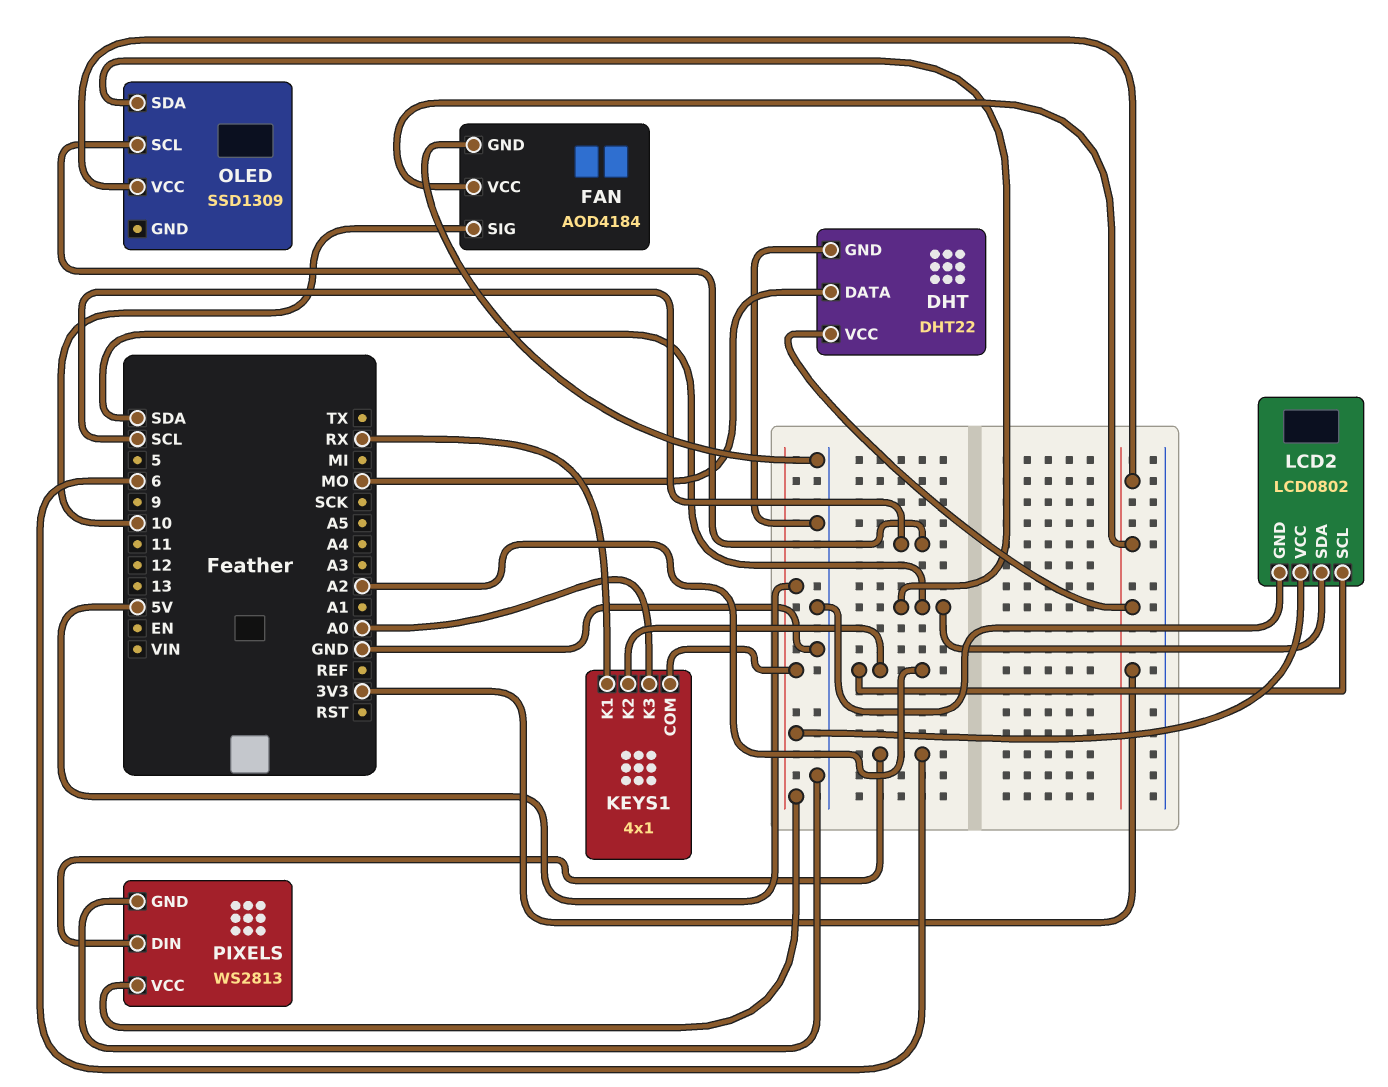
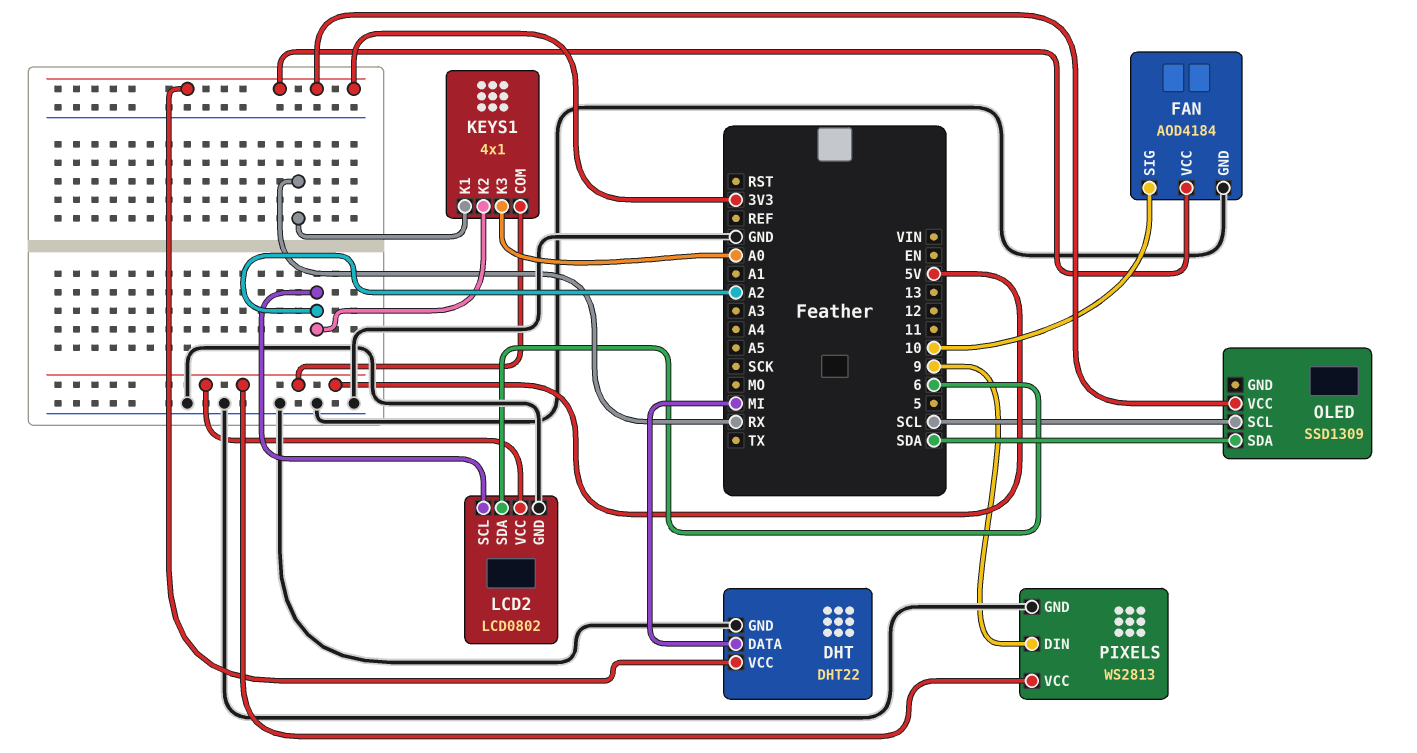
DHT pin DATA: MO -> MI
LCD2 pin SDA: SDA -> 6
PIXELS pin DIN: 6 -> 9

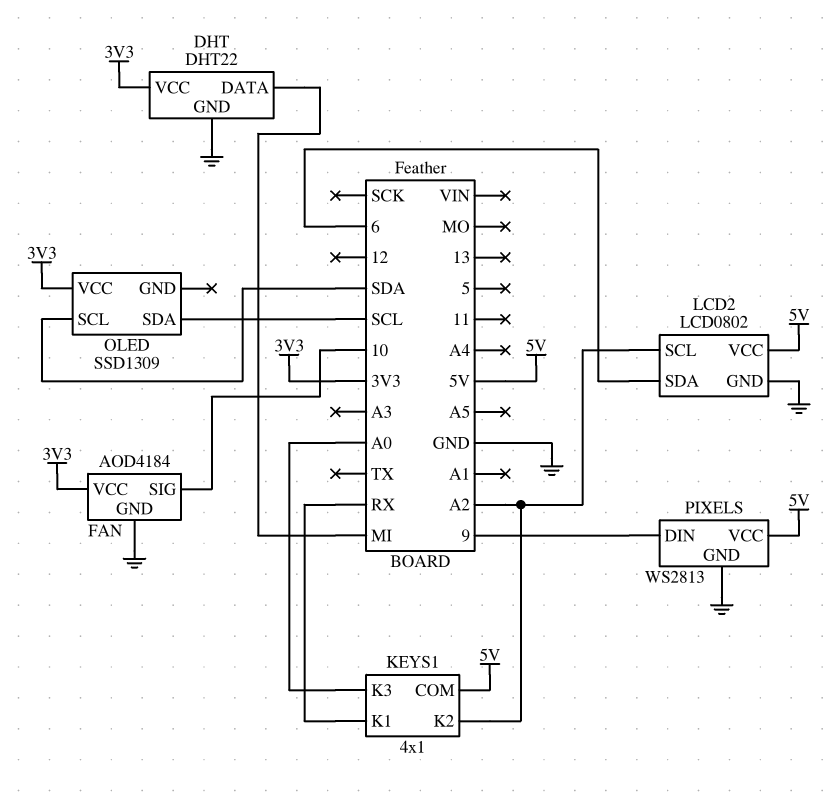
OLED pin SCL: SCL -> SDA
OLED pin SDA: SDA -> SCL

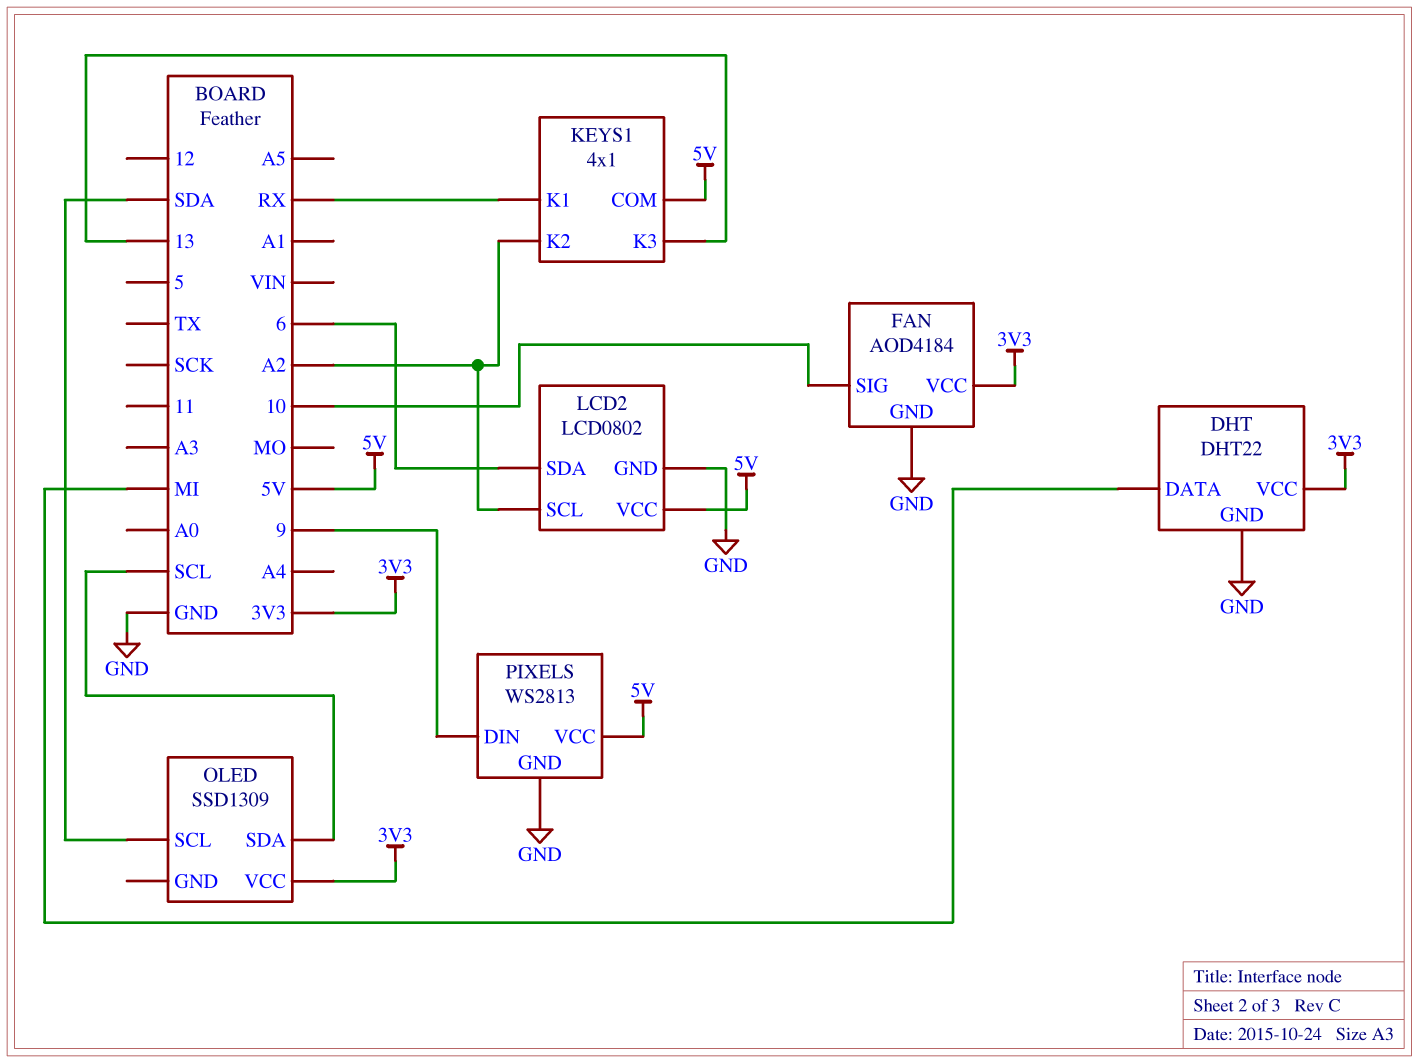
KEYS1 pin K3: A0 -> 13

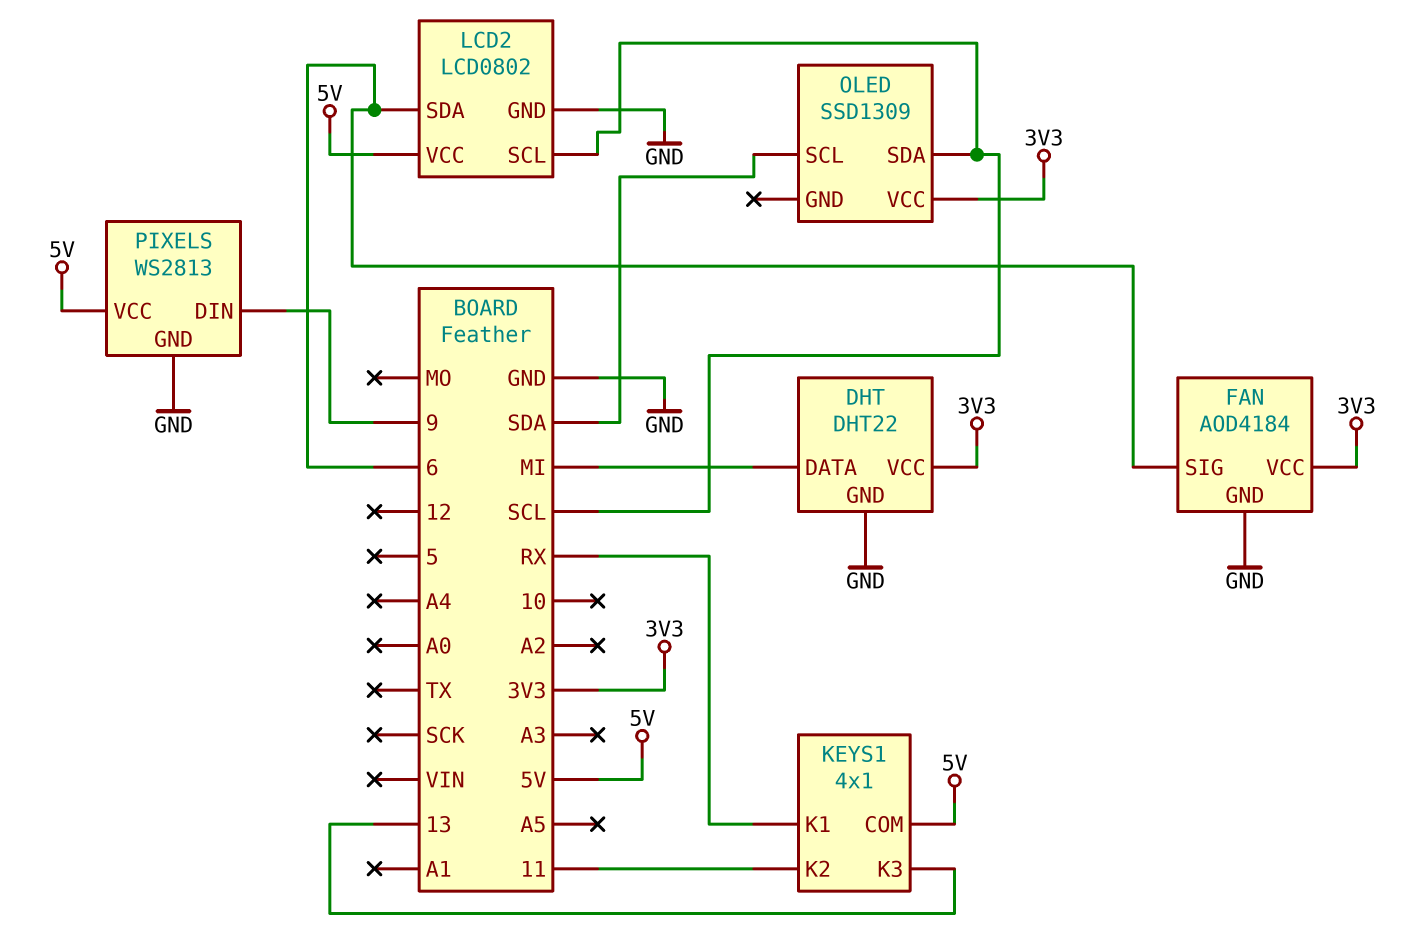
FAN pin SIG: 10 -> 6
KEYS1 pin K2: A2 -> 11
LCD2 pin SCL: A2 -> SCL

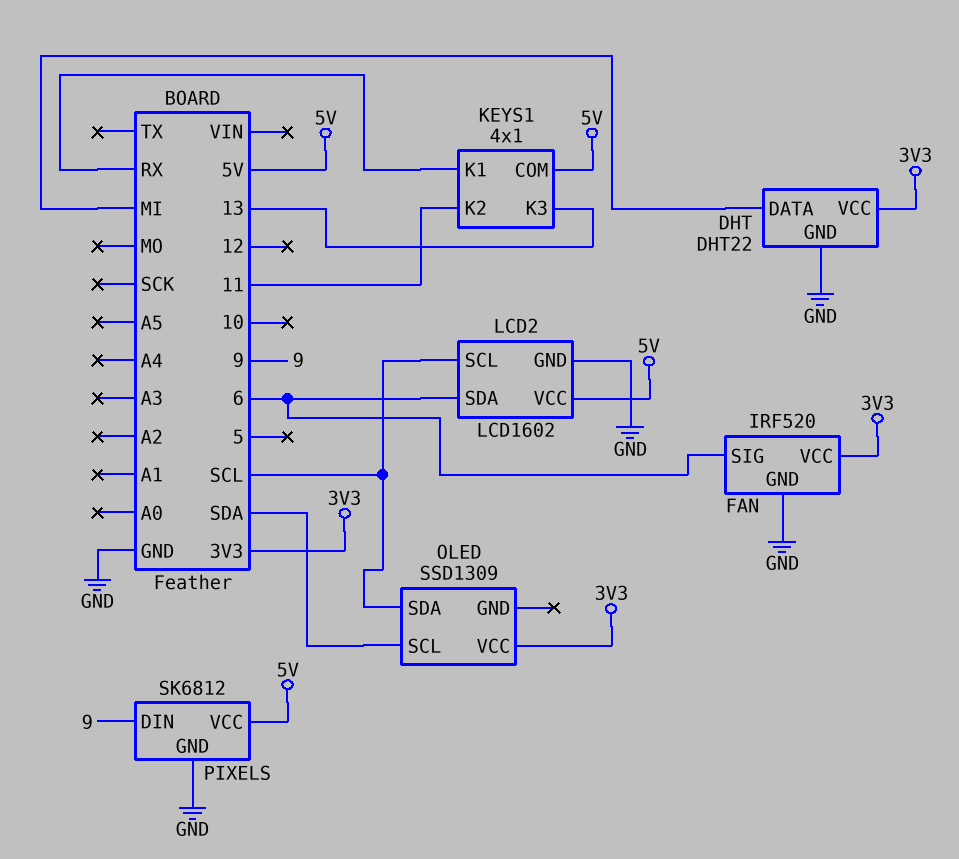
FAN: AOD4184 -> IRF520
LCD2: LCD0802 -> LCD1602
PIXELS: WS2813 -> SK6812

